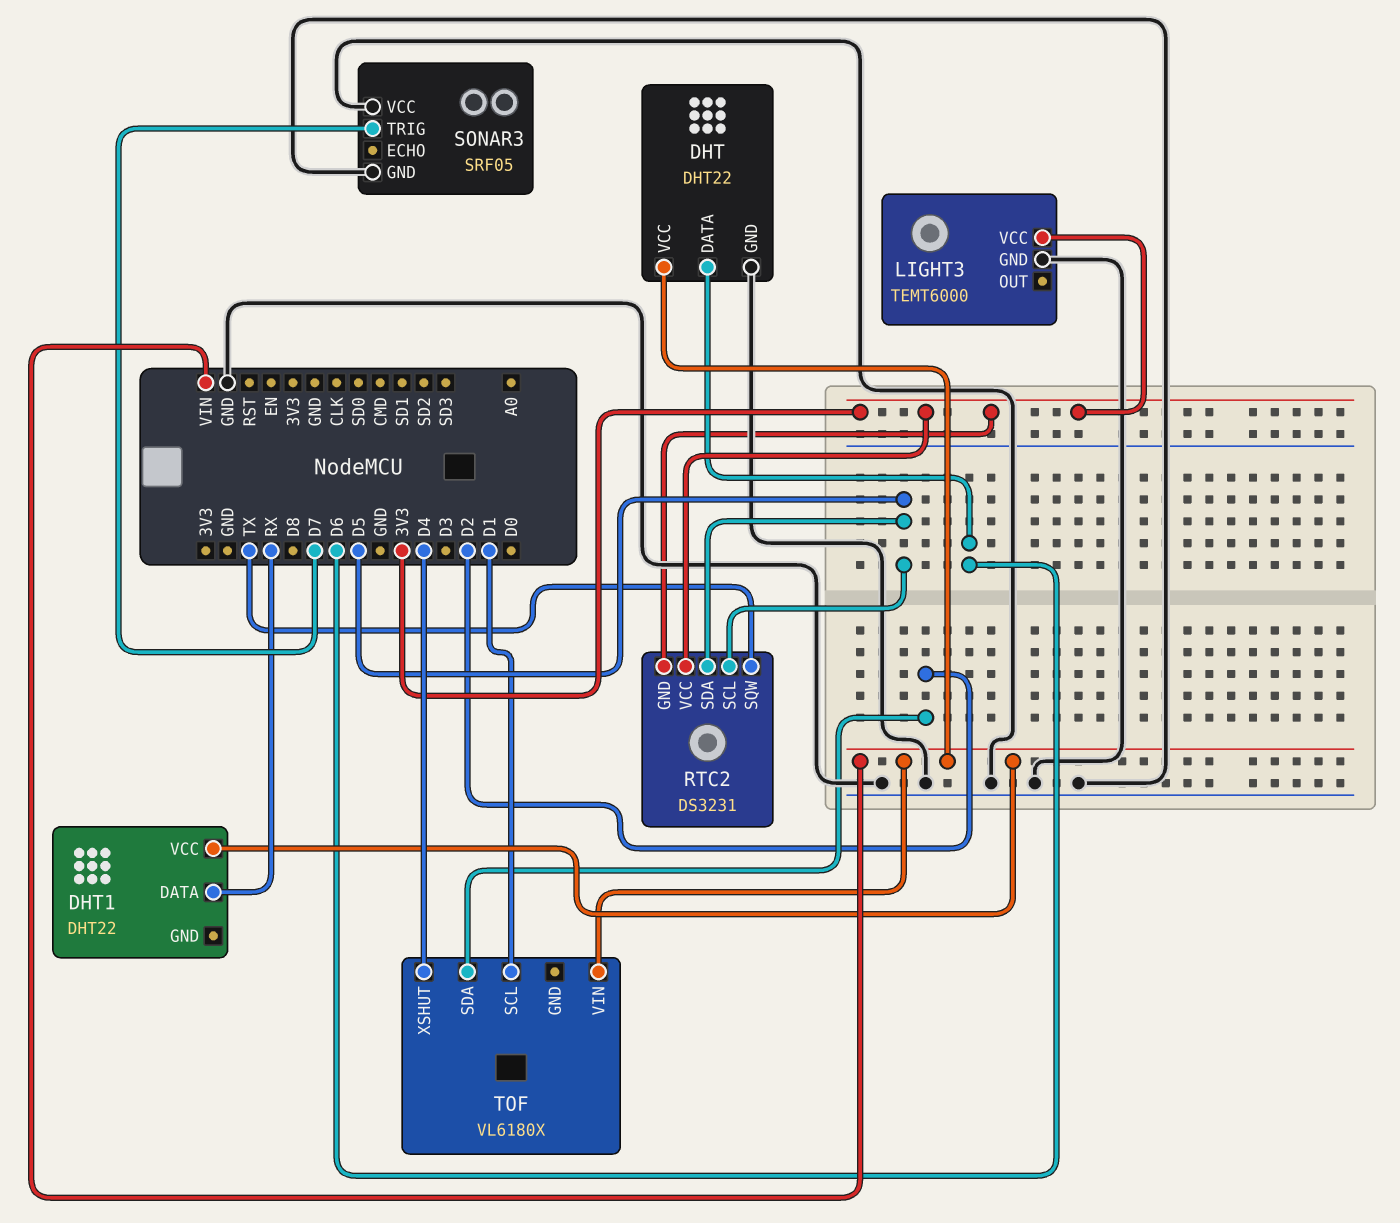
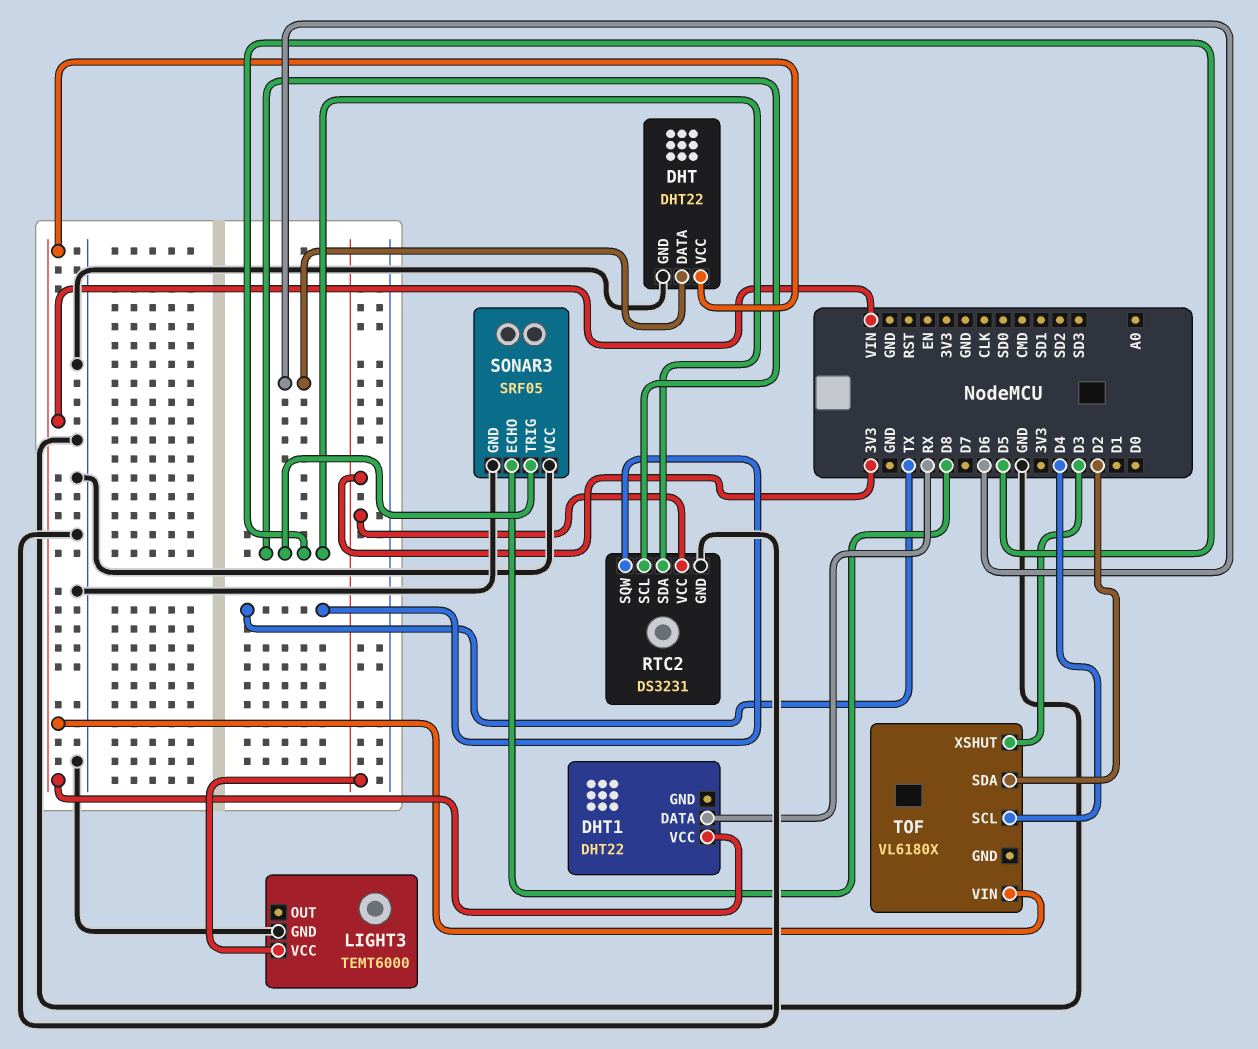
RTC2 pin GND: 3V3 -> GND
SONAR3 pin ECHO: none -> D8
SONAR3 pin TRIG: D7 -> D5
TOF pin SCL: D1 -> D4
TOF pin XSHUT: D4 -> D3

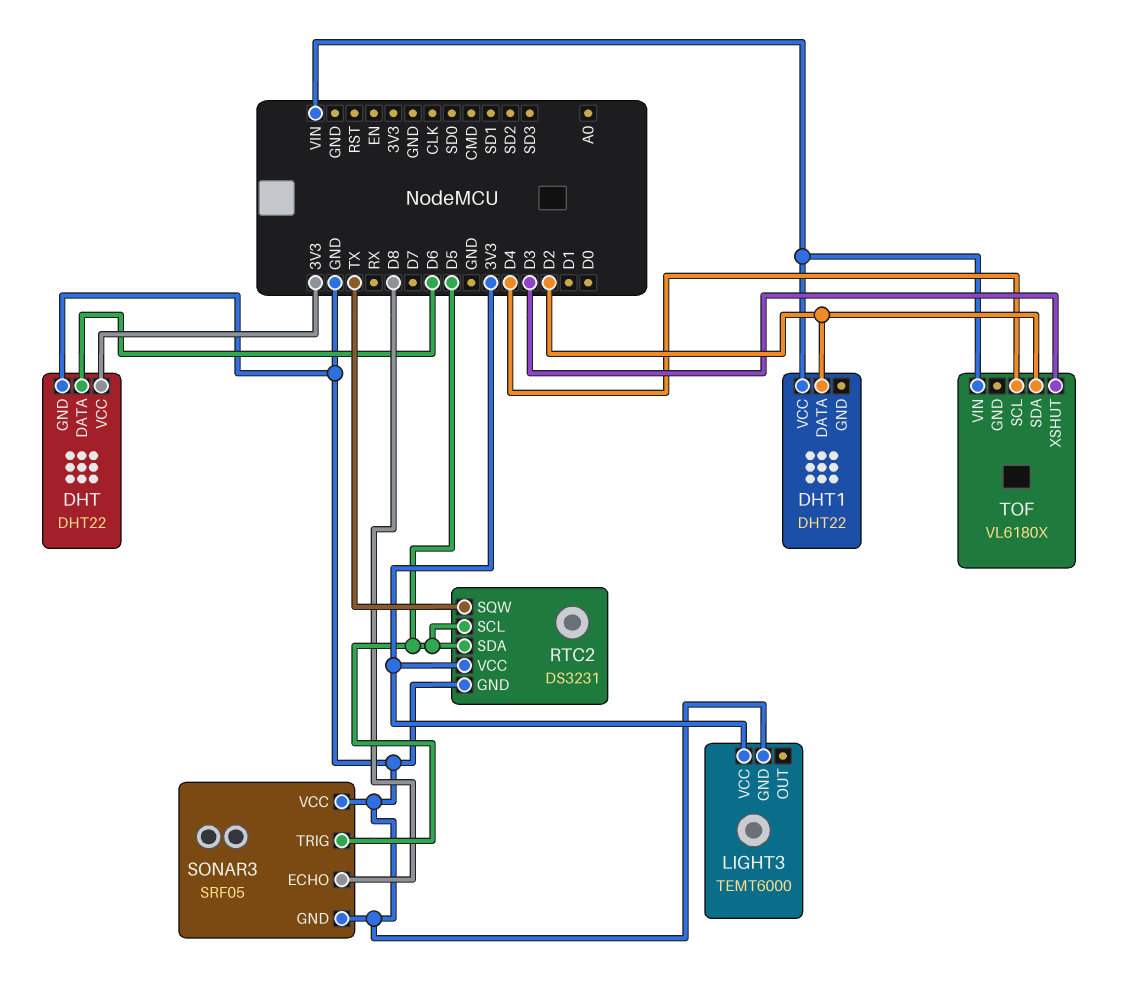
DHT pin VCC: VIN -> 3V3
DHT1 pin DATA: RX -> D2

